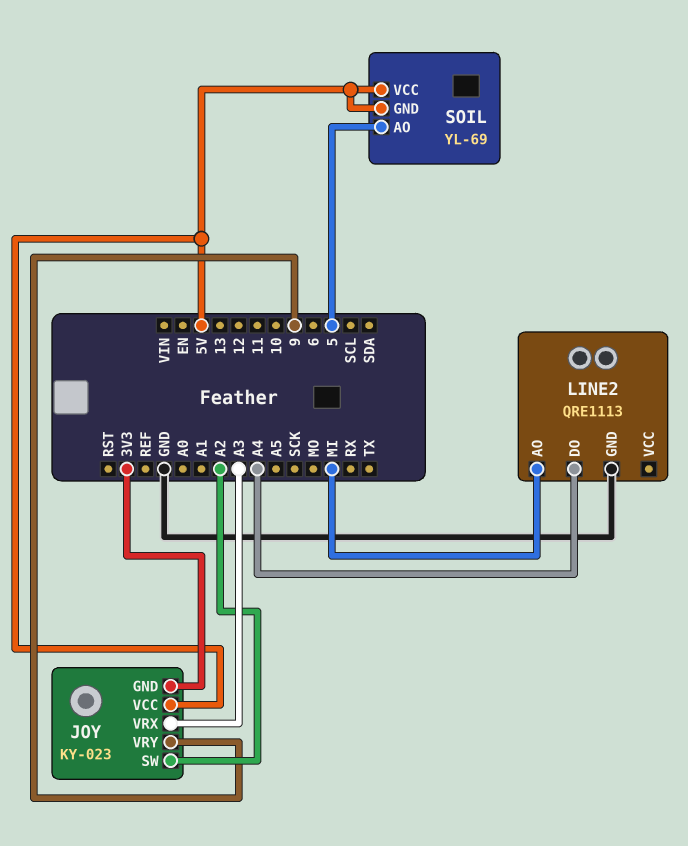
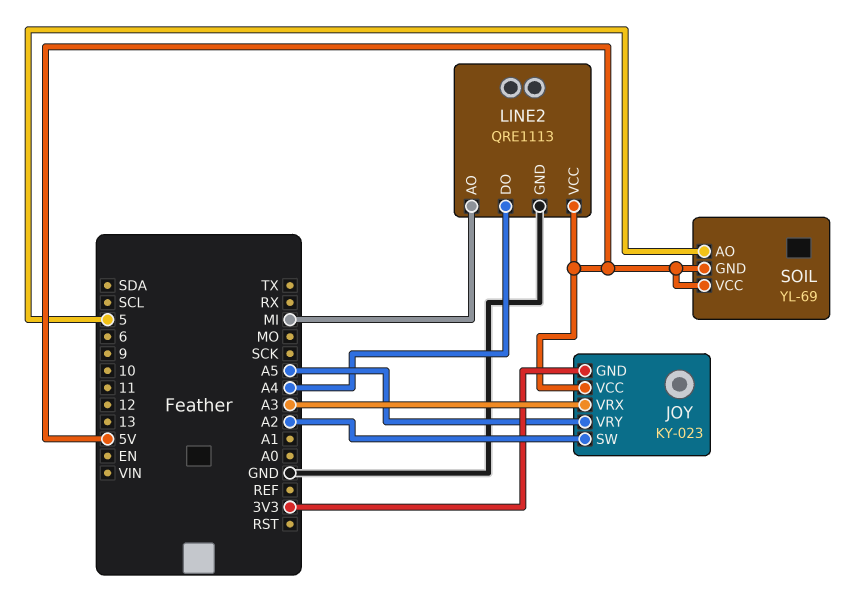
JOY pin VRY: 9 -> A5
LINE2 pin VCC: none -> 5V

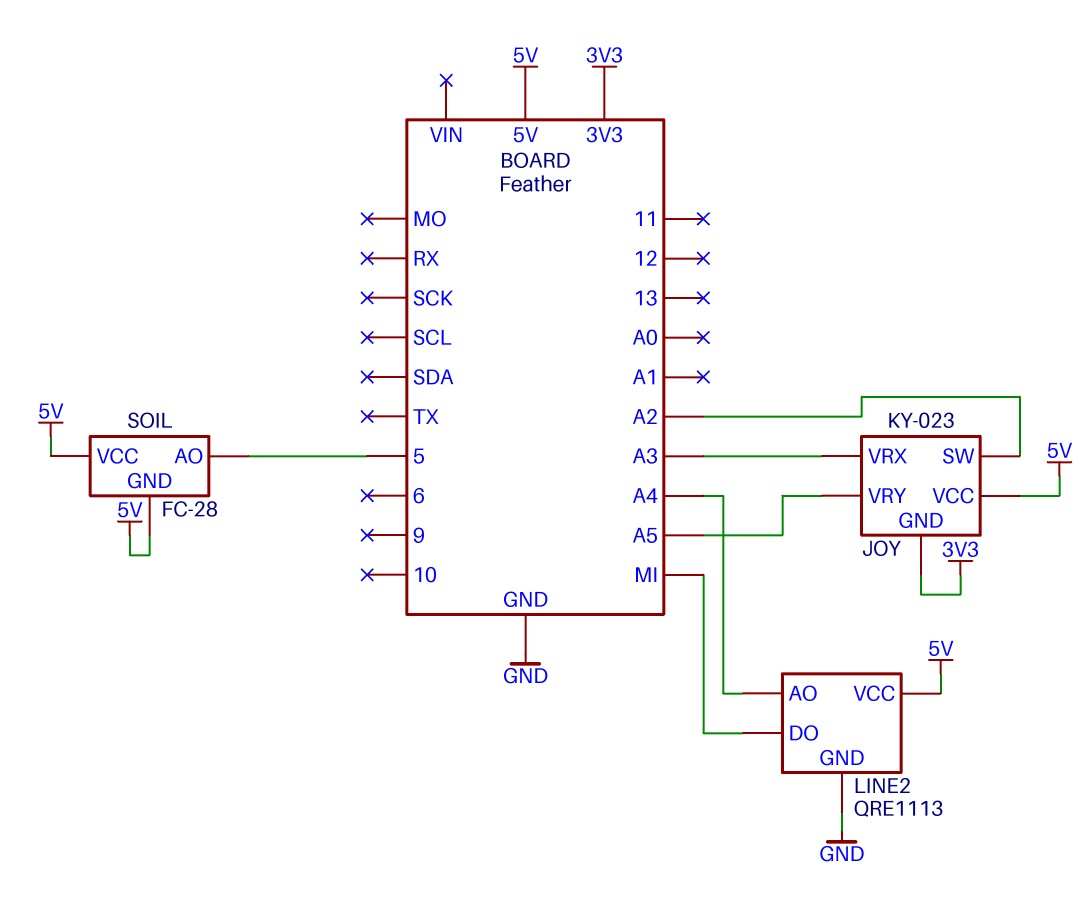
LINE2 pin AO: MI -> A4
LINE2 pin DO: A4 -> MI
SOIL: YL-69 -> FC-28

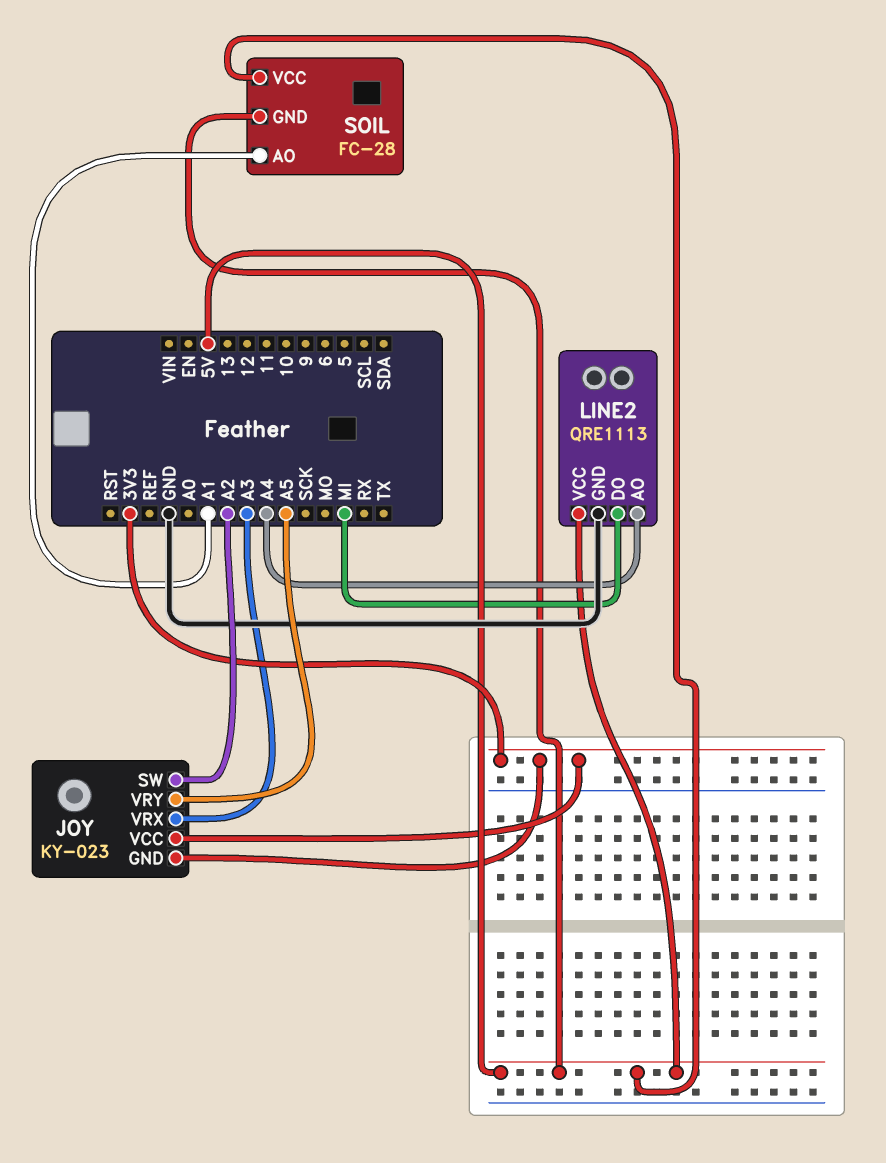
JOY pin VCC: 5V -> 3V3
SOIL pin AO: 5 -> A1

